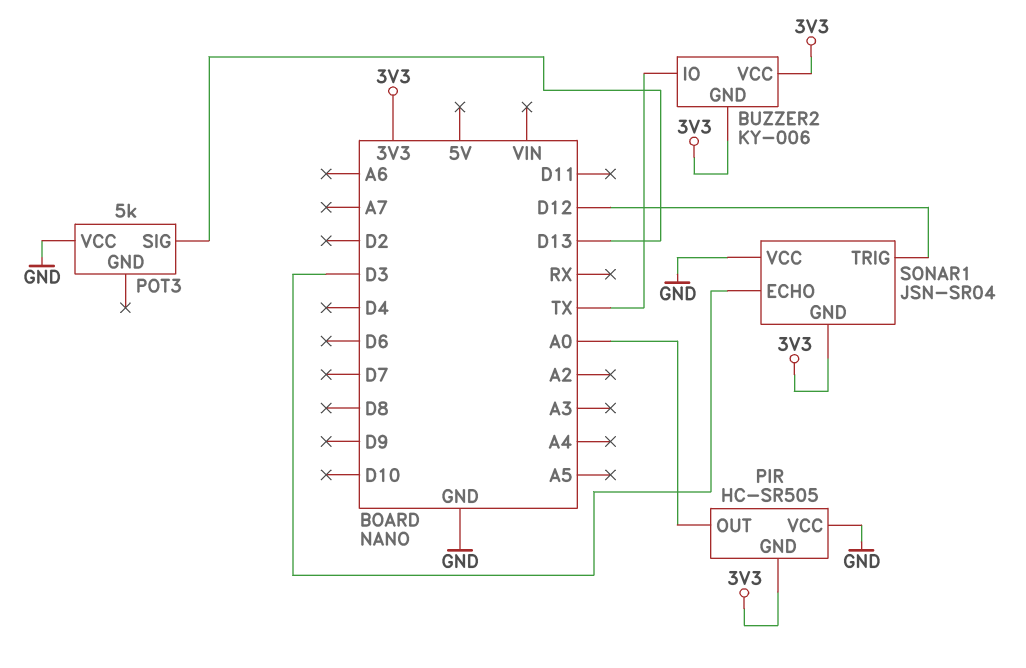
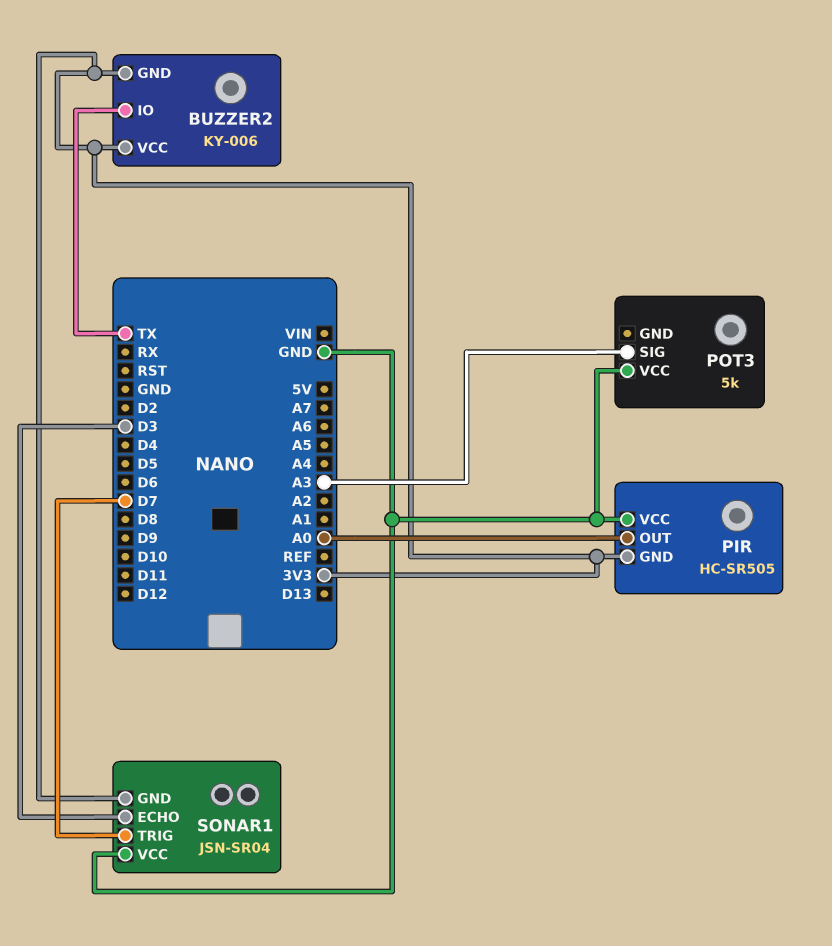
POT3 pin SIG: D13 -> A3
SONAR1 pin TRIG: D12 -> D7

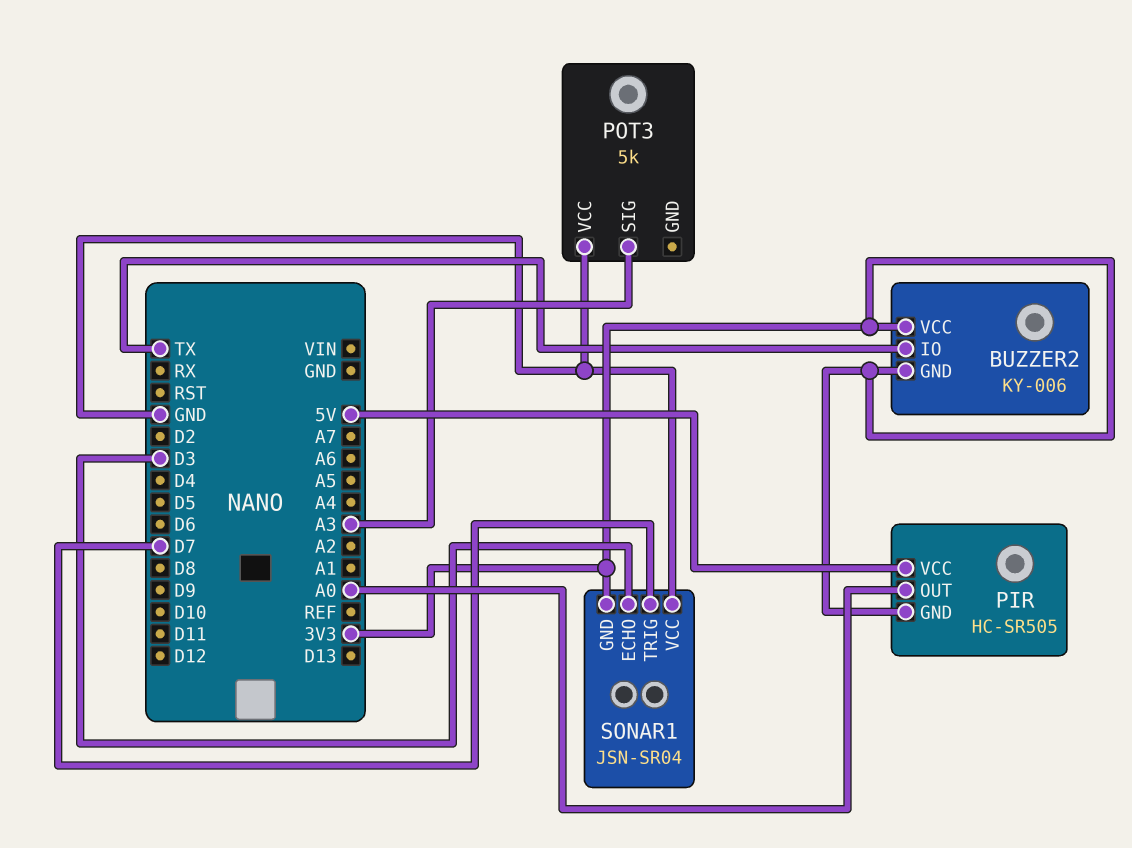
PIR pin VCC: GND -> 5V

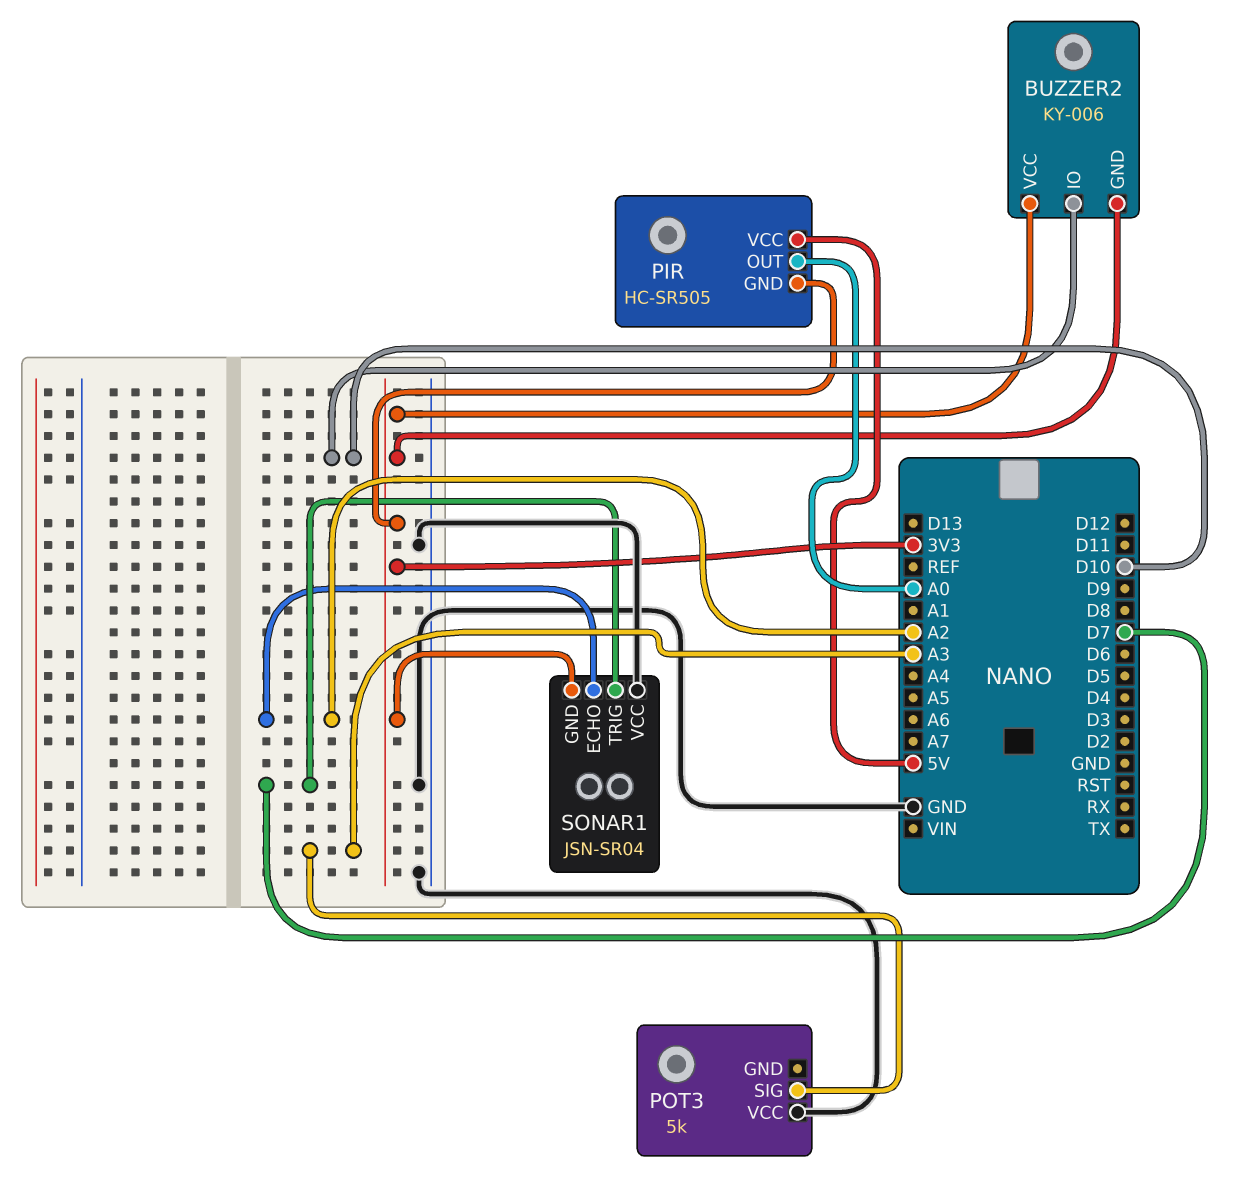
BUZZER2 pin IO: TX -> D10
SONAR1 pin ECHO: D3 -> A2

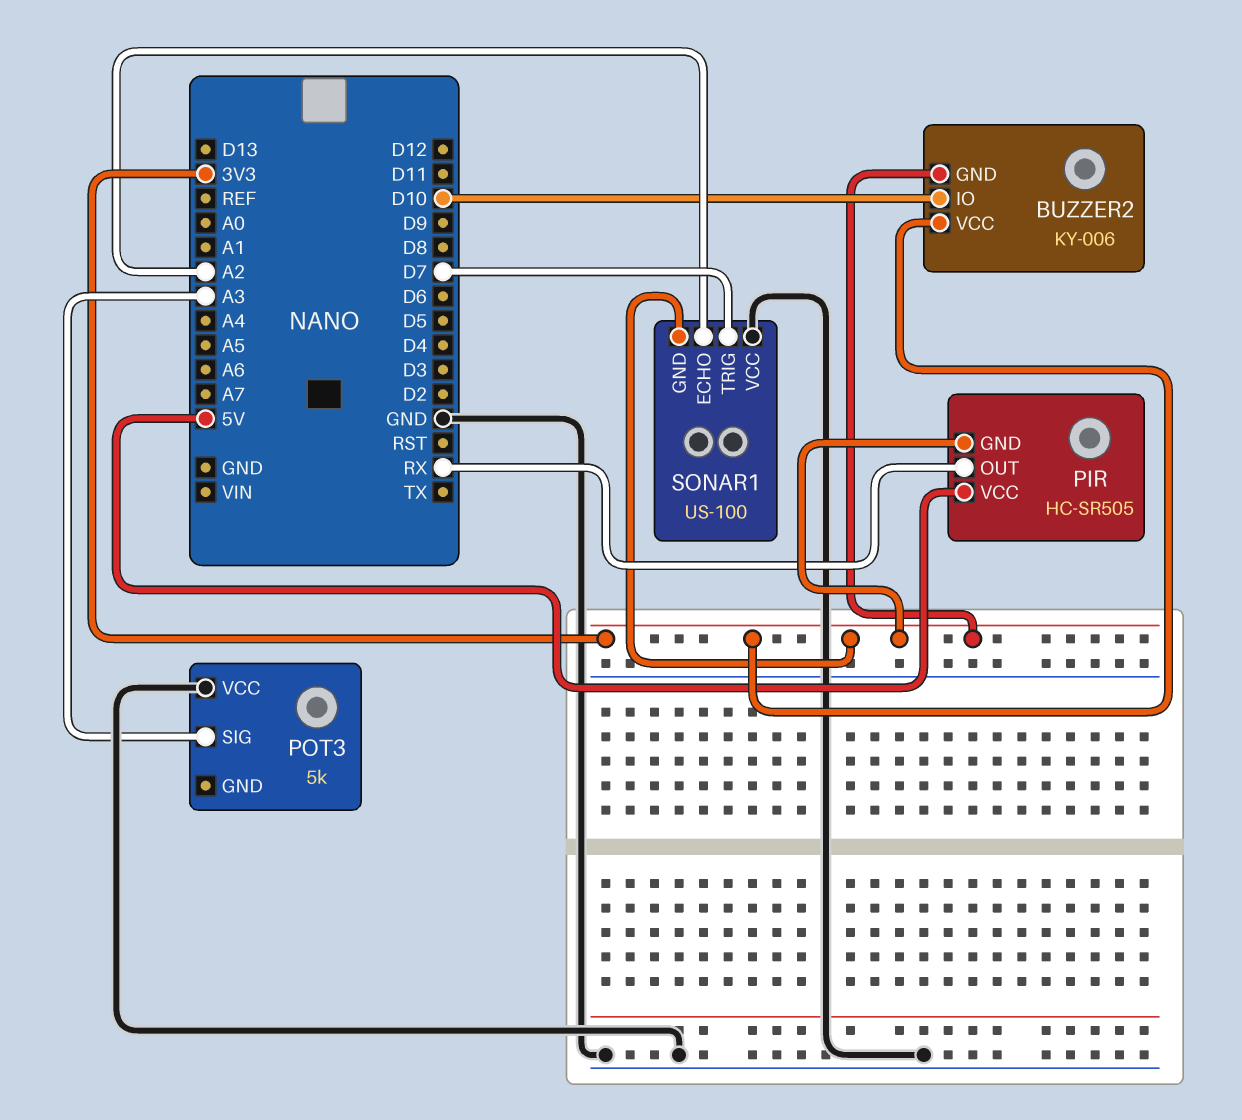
PIR pin OUT: A0 -> RX
SONAR1: JSN-SR04 -> US-100

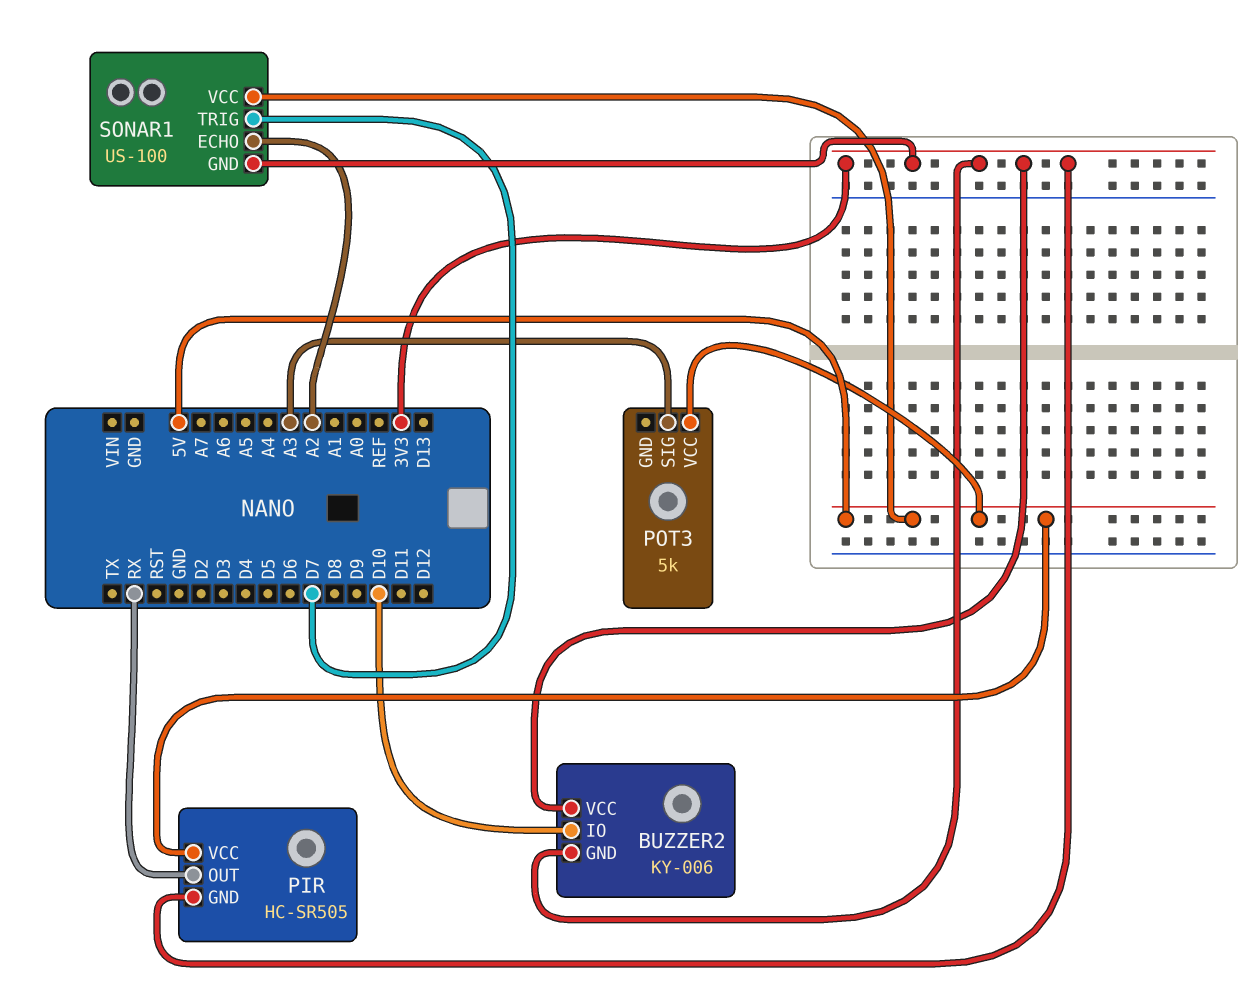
POT3 pin VCC: GND -> 5V
SONAR1 pin VCC: GND -> 5V

